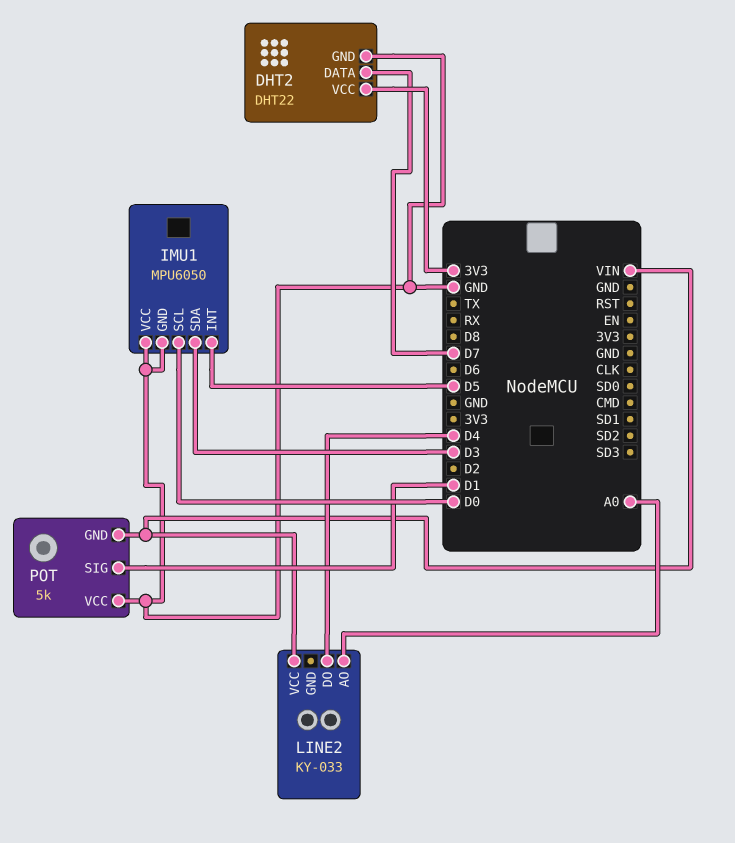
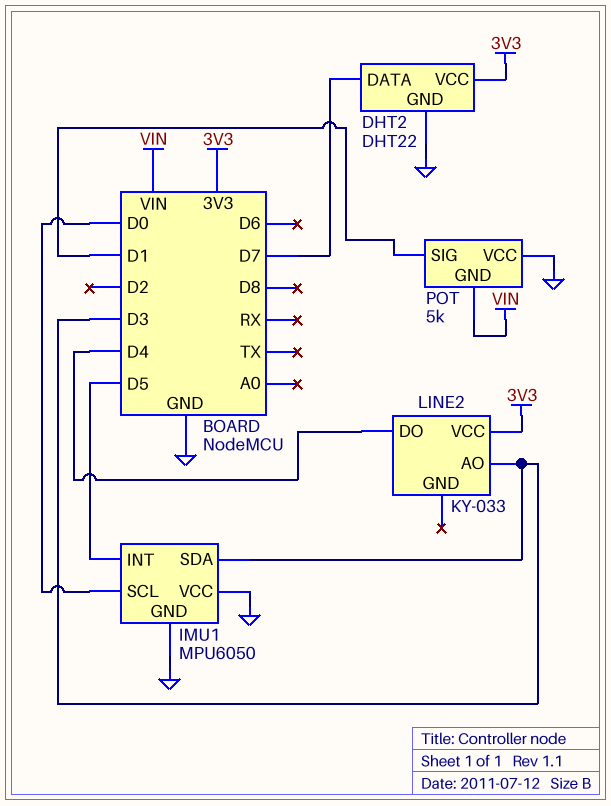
LINE2 pin AO: A0 -> D3
LINE2 pin VCC: VIN -> 3V3

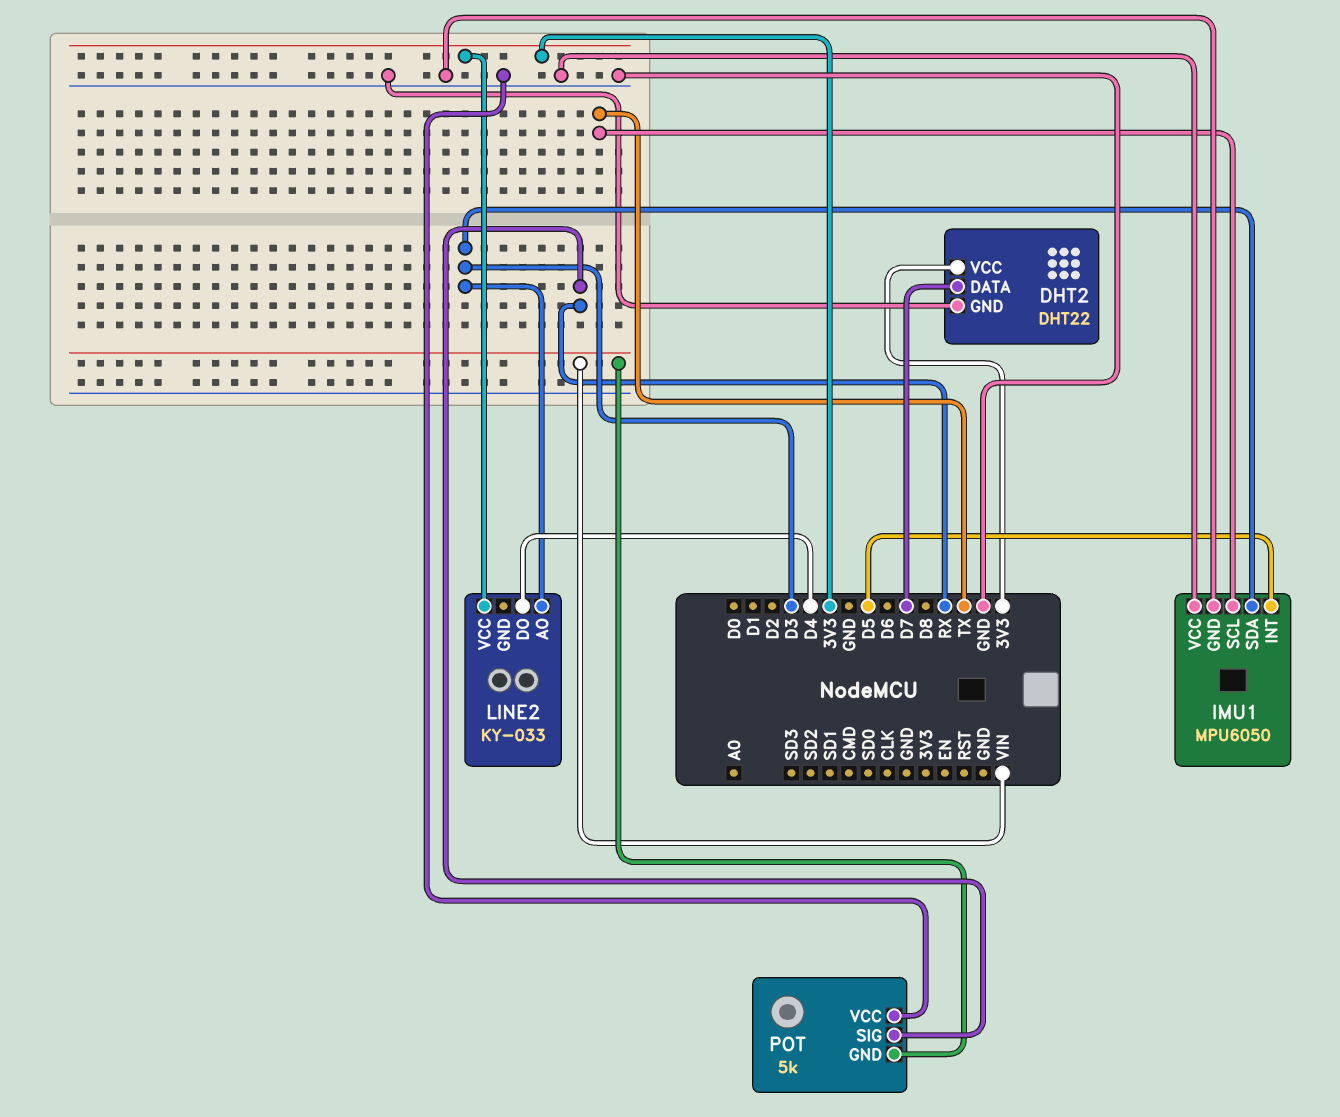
IMU1 pin SCL: D0 -> TX
POT pin SIG: D1 -> RX

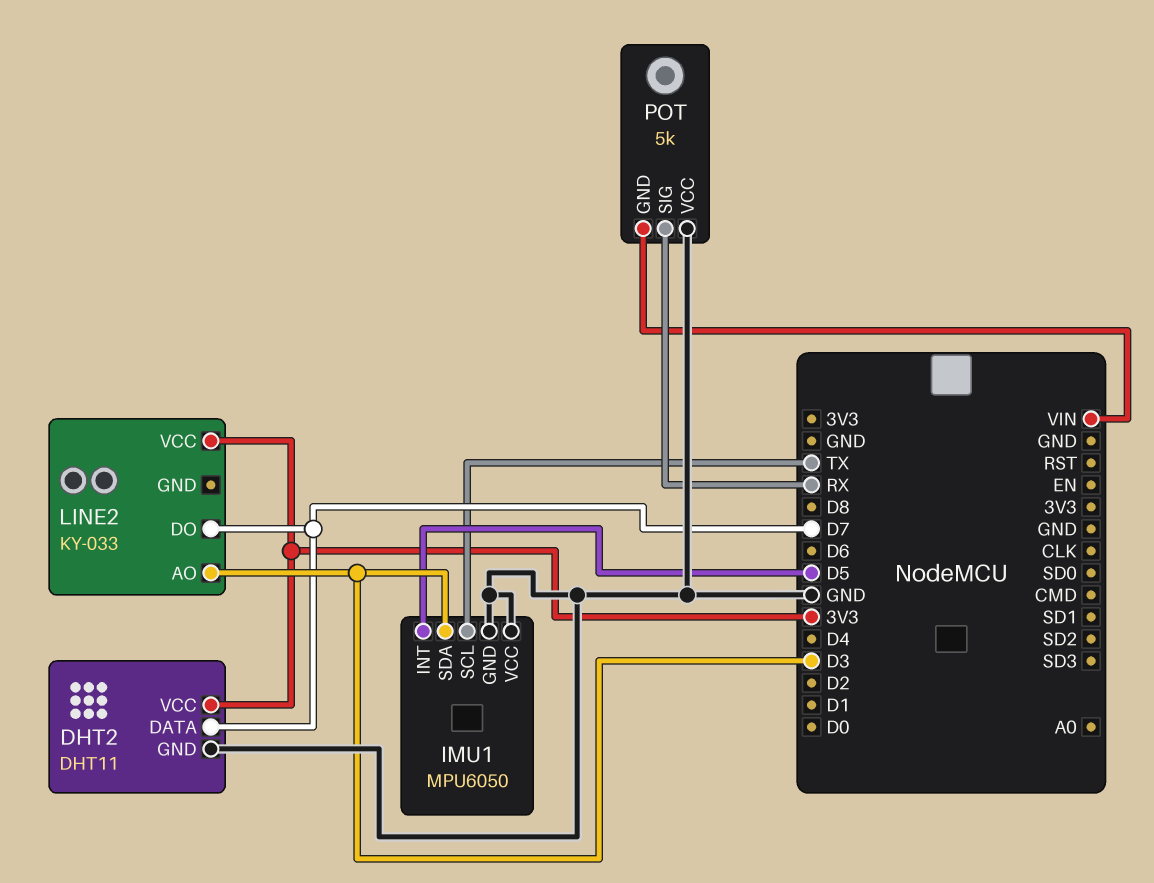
DHT2: DHT22 -> DHT11
LINE2 pin DO: D4 -> D7

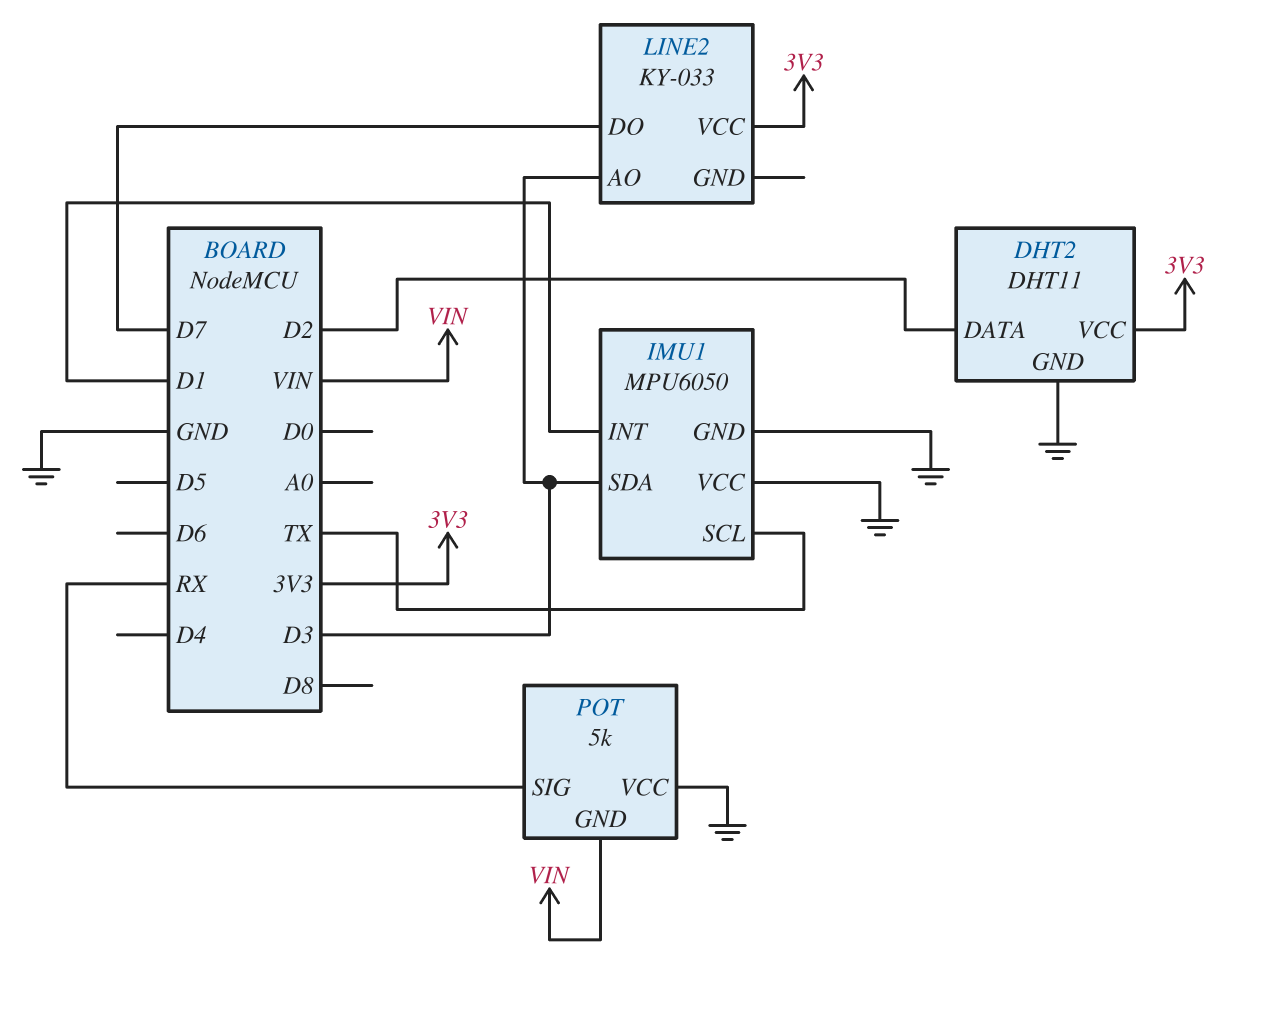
DHT2 pin DATA: D7 -> D2
IMU1 pin INT: D5 -> D1

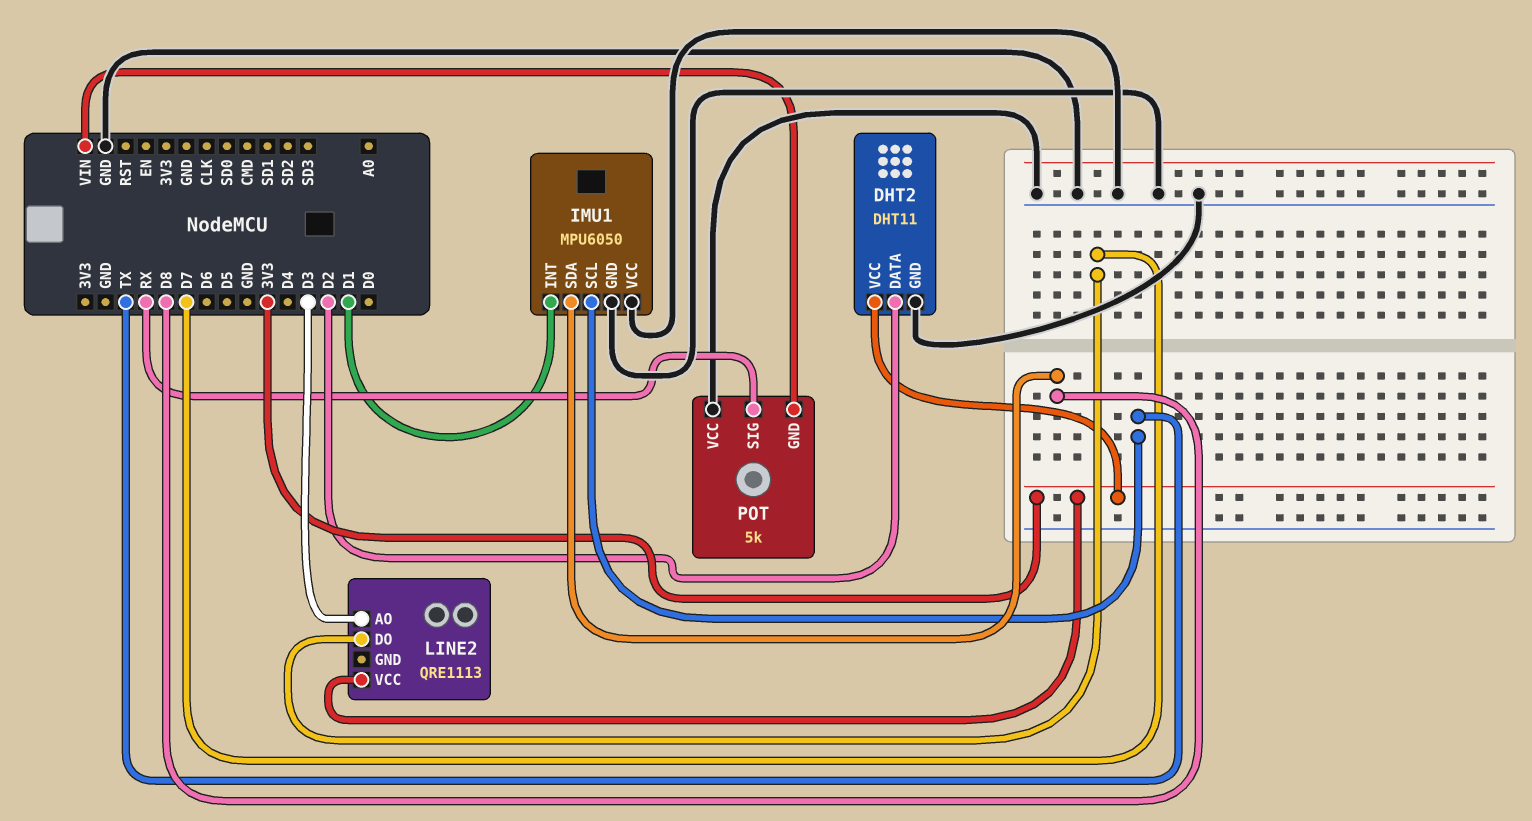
IMU1 pin SDA: D3 -> D8
LINE2: KY-033 -> QRE1113

